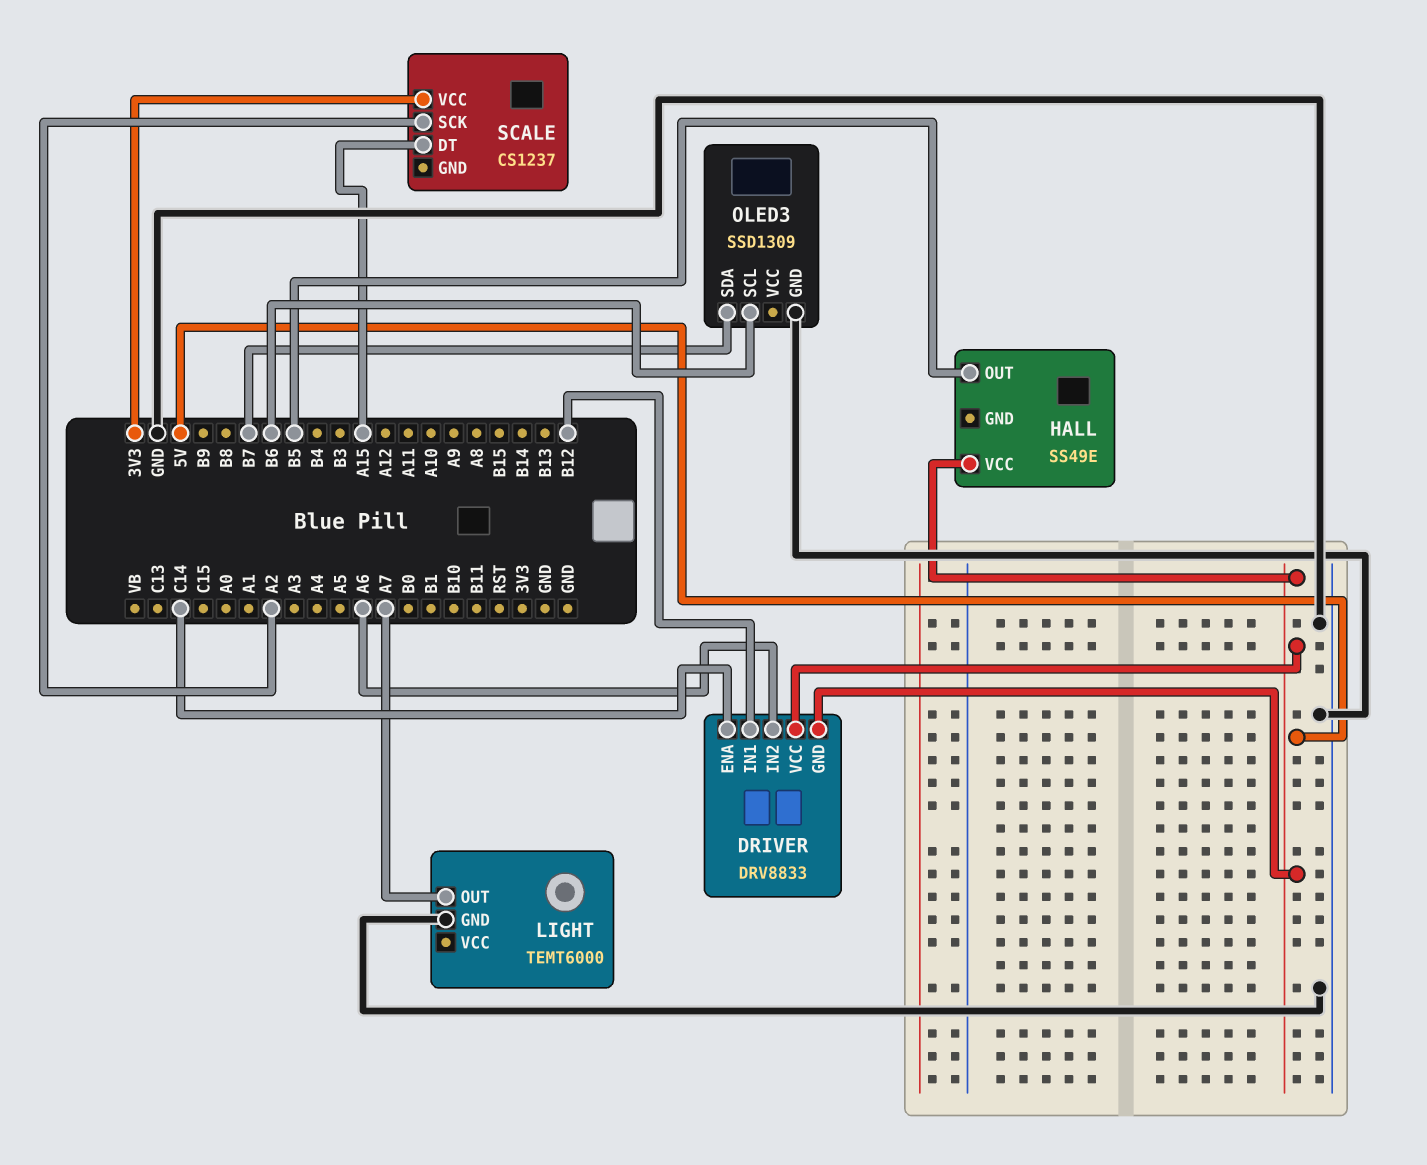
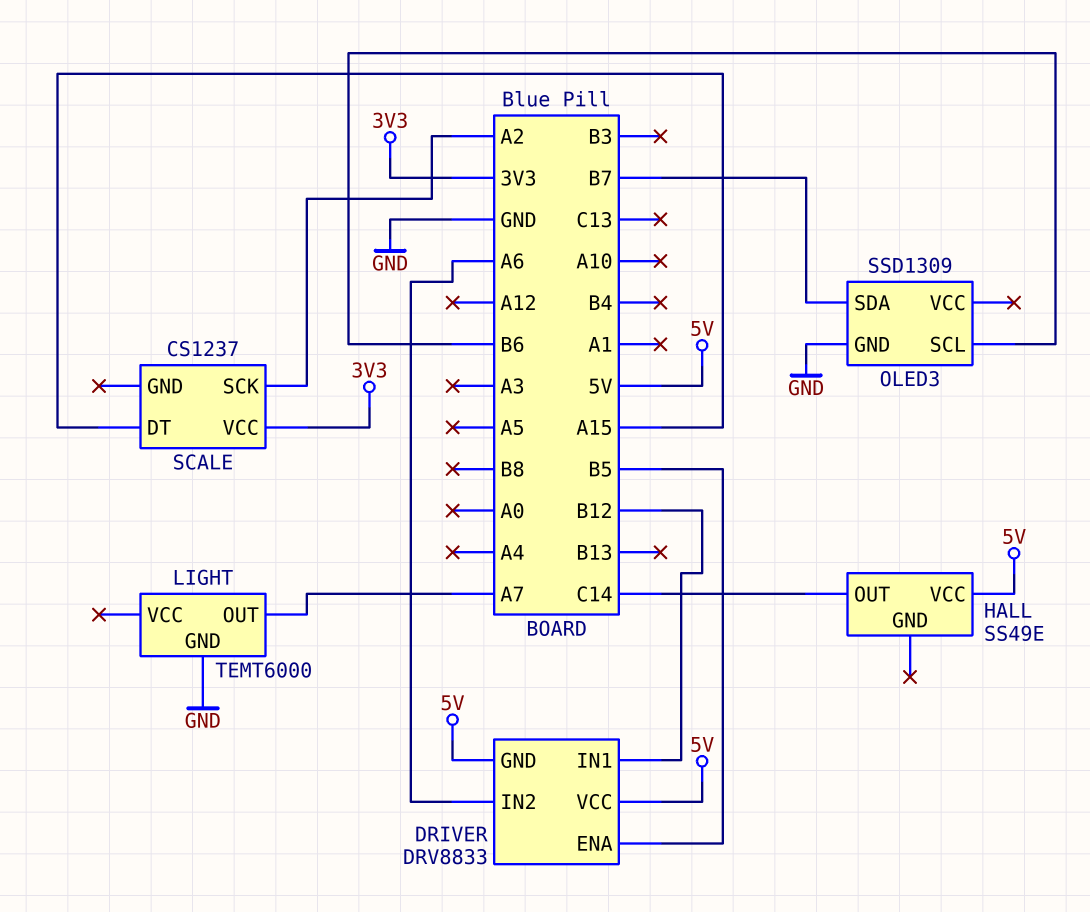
DRIVER pin ENA: C14 -> B5
HALL pin OUT: B5 -> C14

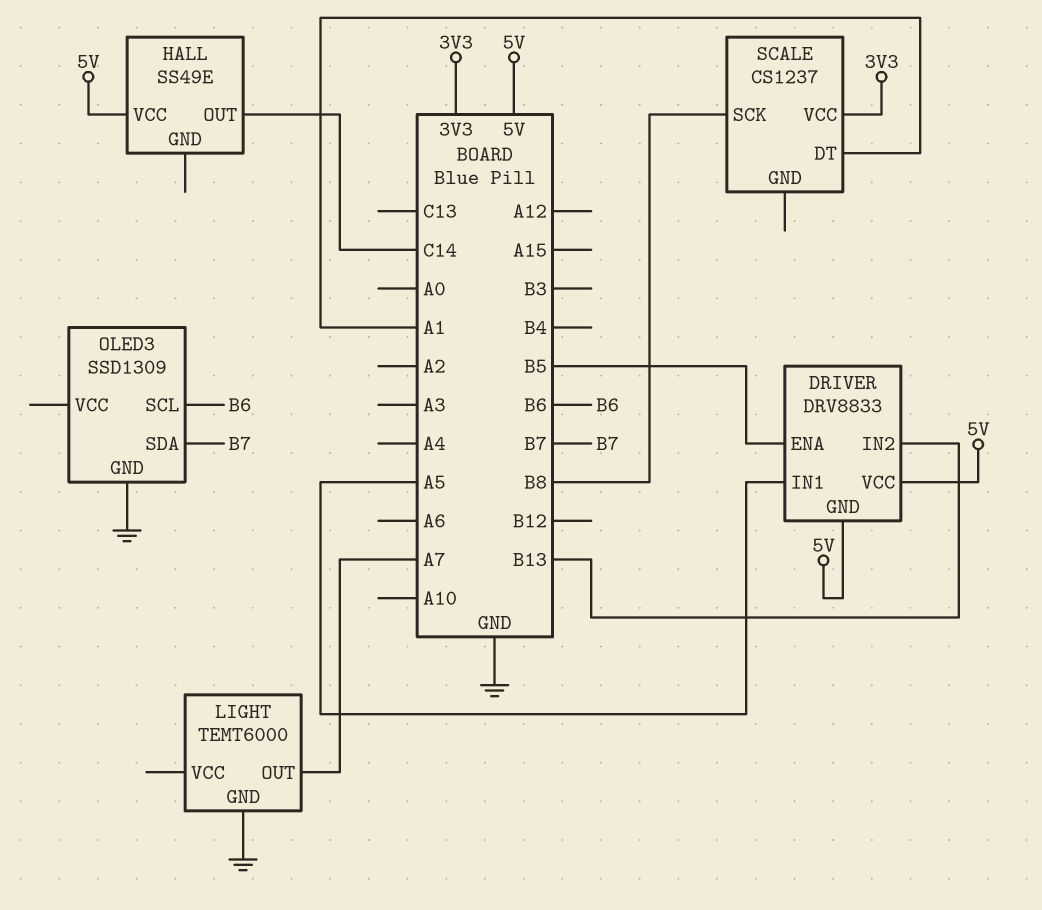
DRIVER pin IN1: B12 -> A5
DRIVER pin IN2: A6 -> B13
SCALE pin DT: A15 -> A1
SCALE pin SCK: A2 -> B8

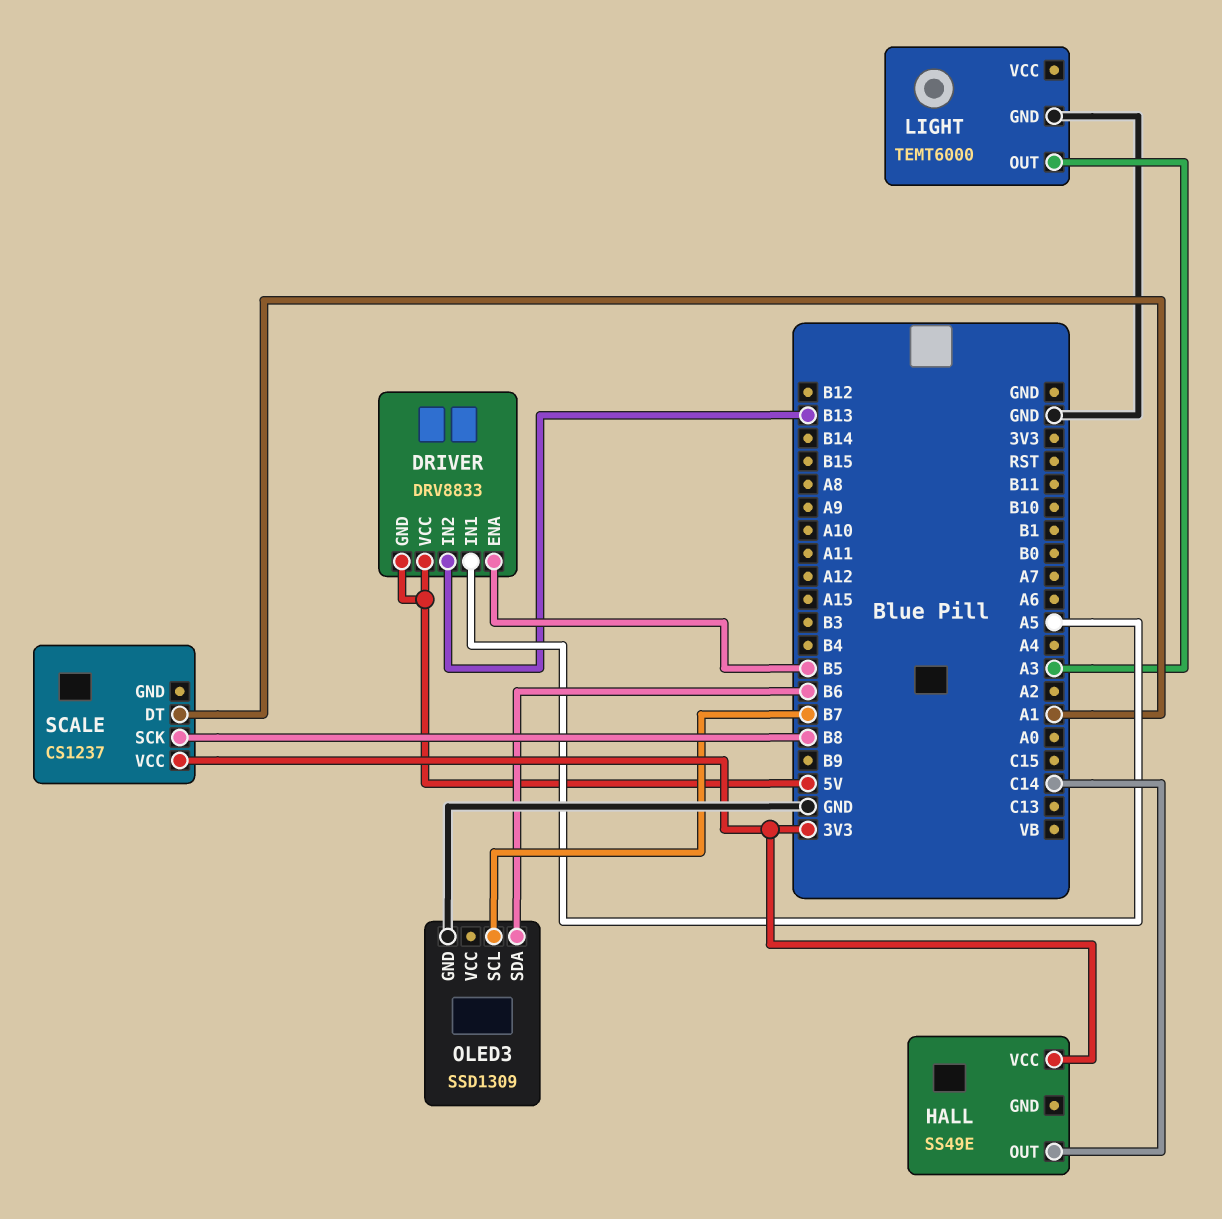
HALL pin VCC: 5V -> 3V3
LIGHT pin OUT: A7 -> A3
OLED3 pin SCL: B6 -> B7
OLED3 pin SDA: B7 -> B6

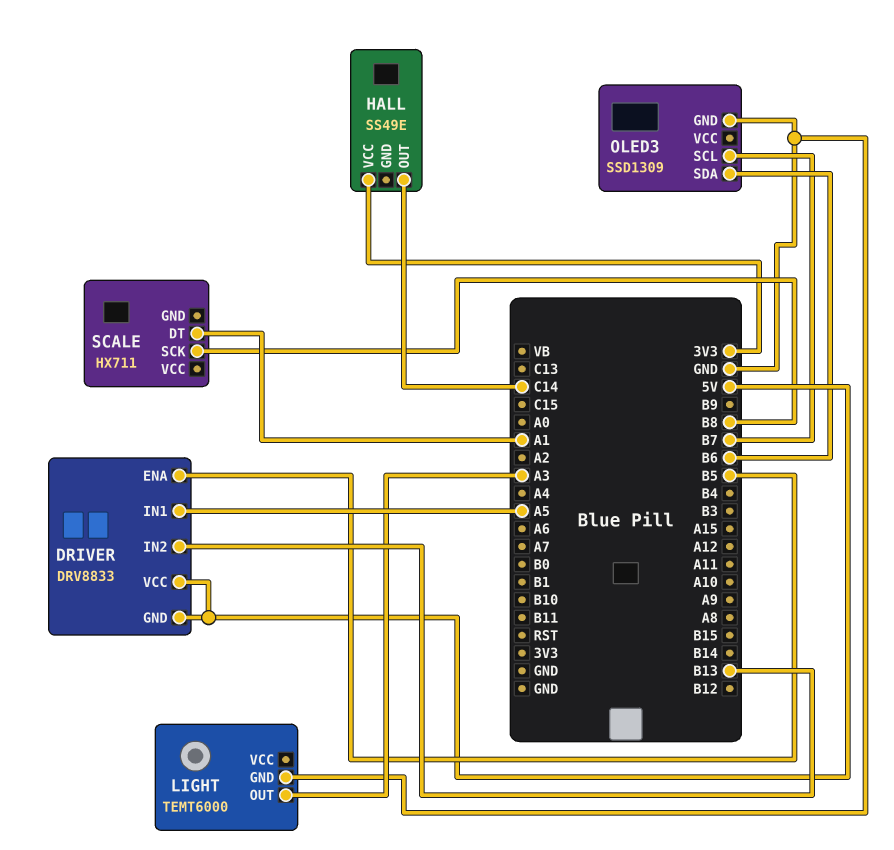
SCALE: CS1237 -> HX711
SCALE pin VCC: 3V3 -> none

